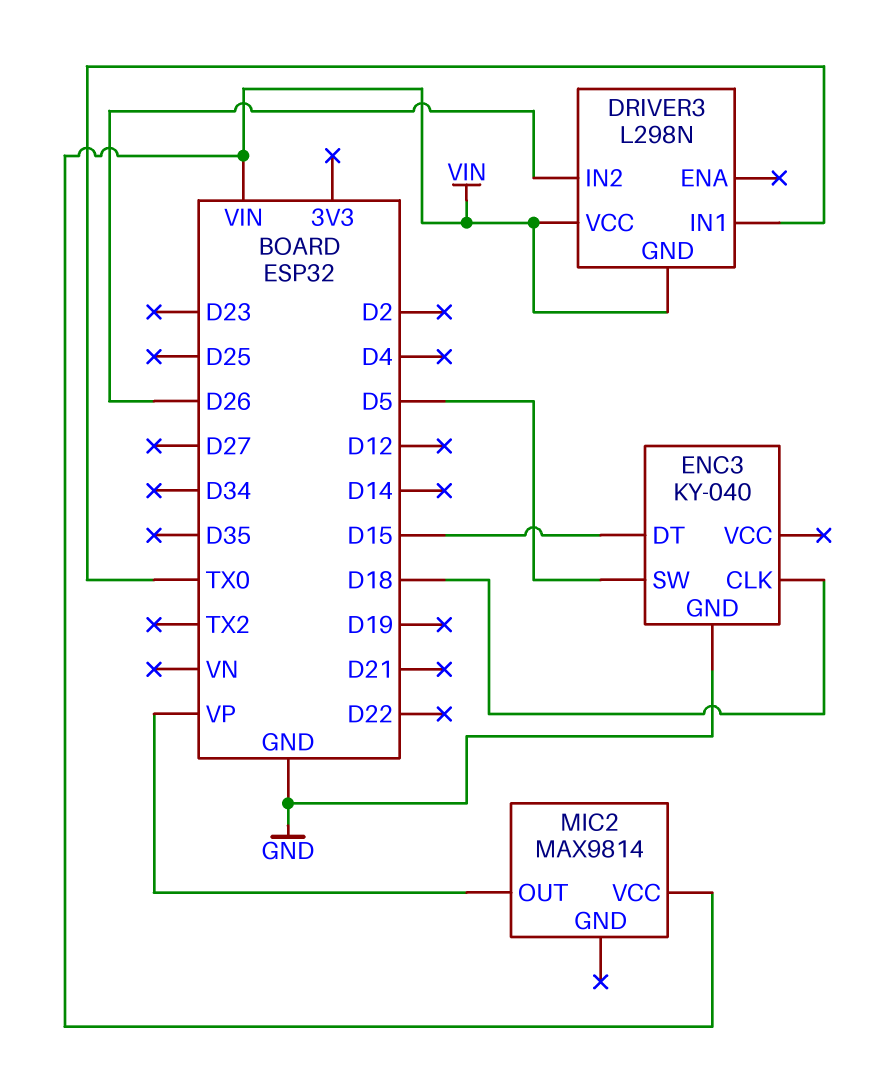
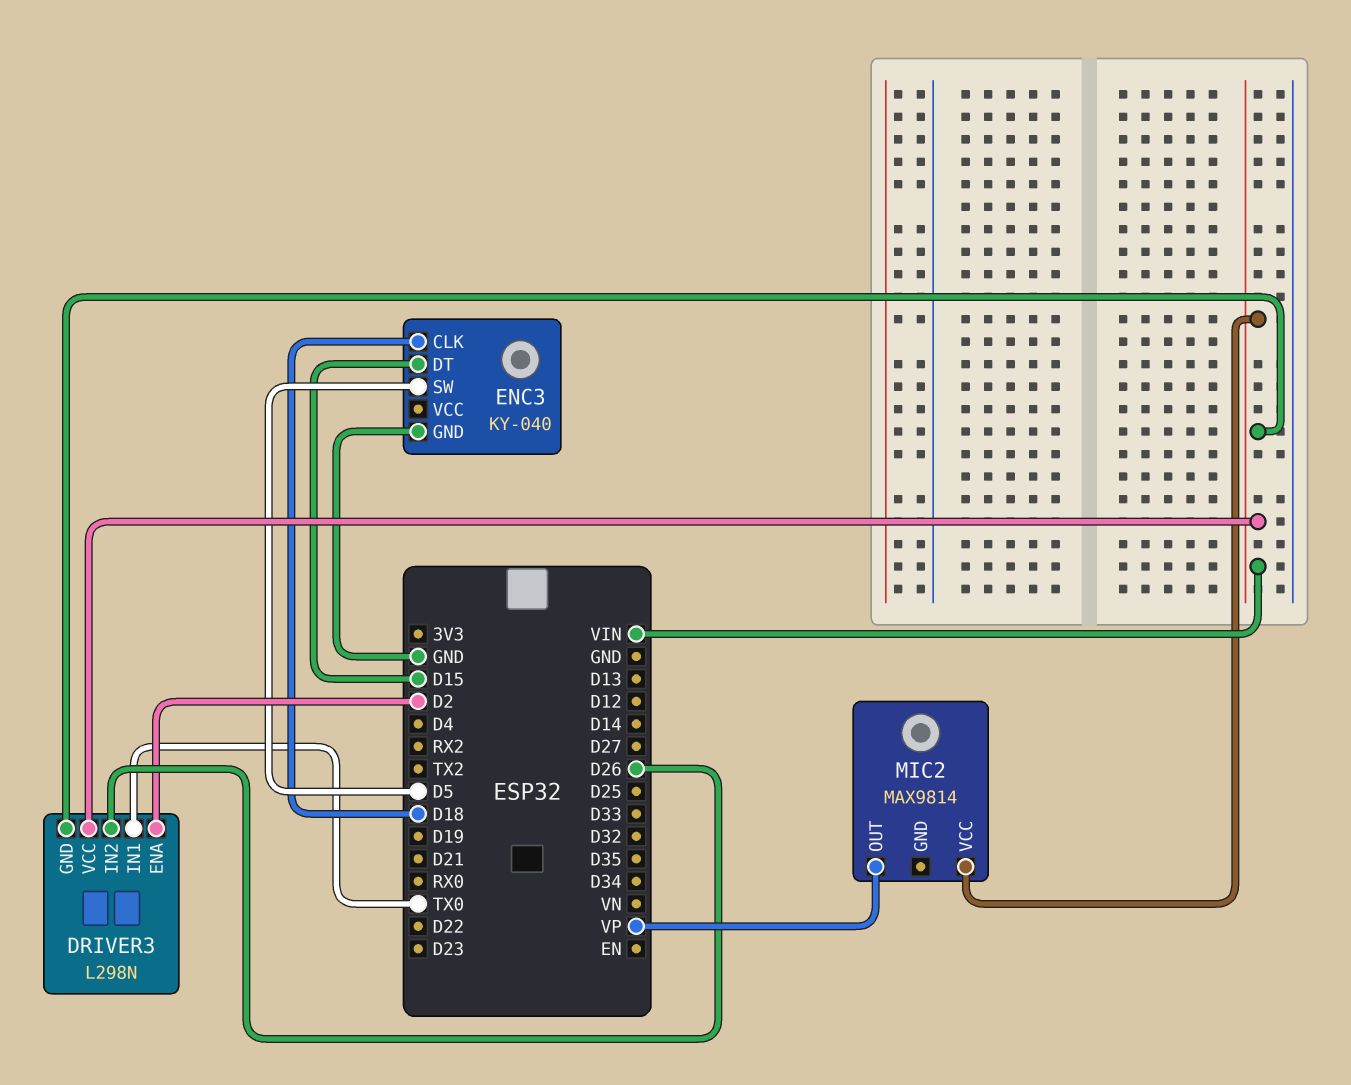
DRIVER3 pin ENA: none -> D2

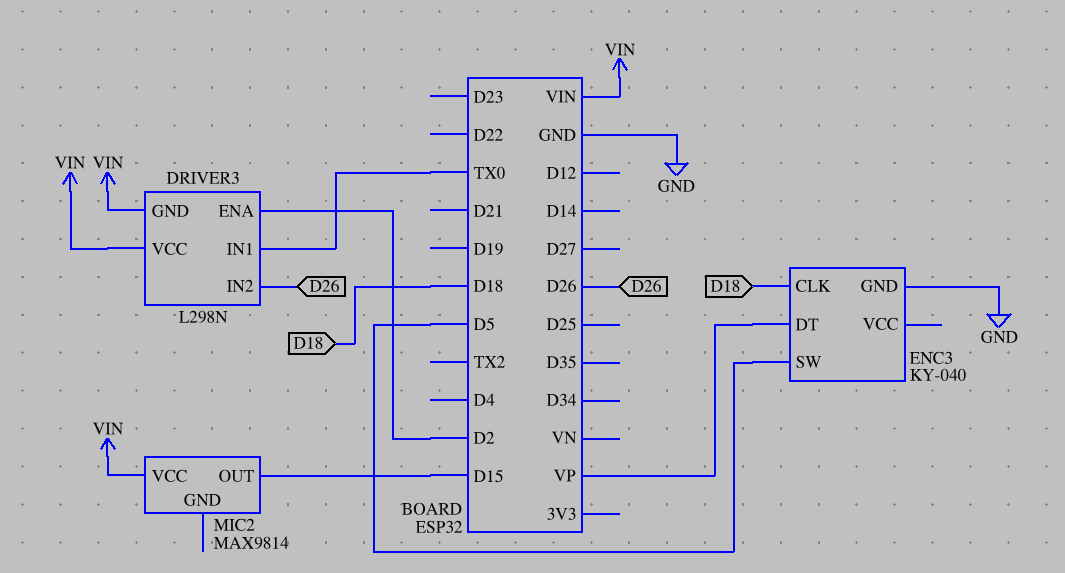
ENC3 pin DT: D15 -> VP
MIC2 pin OUT: VP -> D15

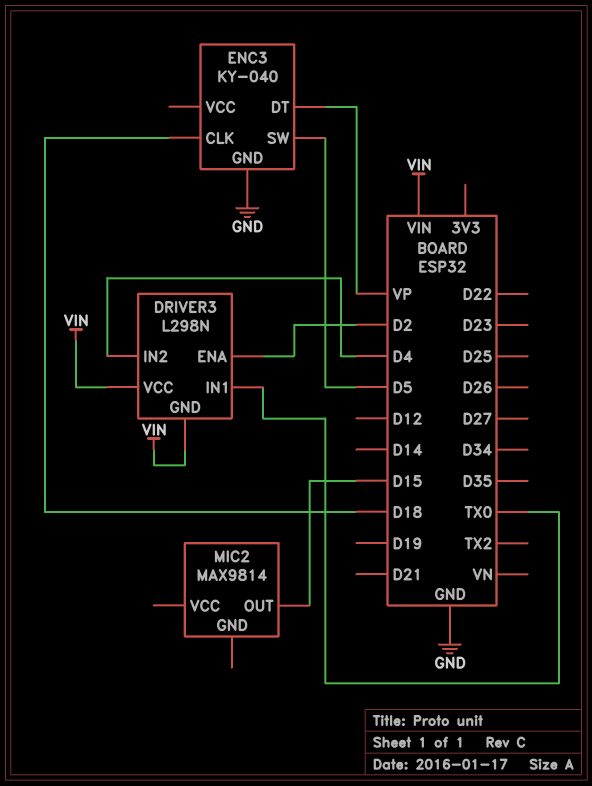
DRIVER3 pin IN2: D26 -> D4
MIC2 pin VCC: VIN -> none

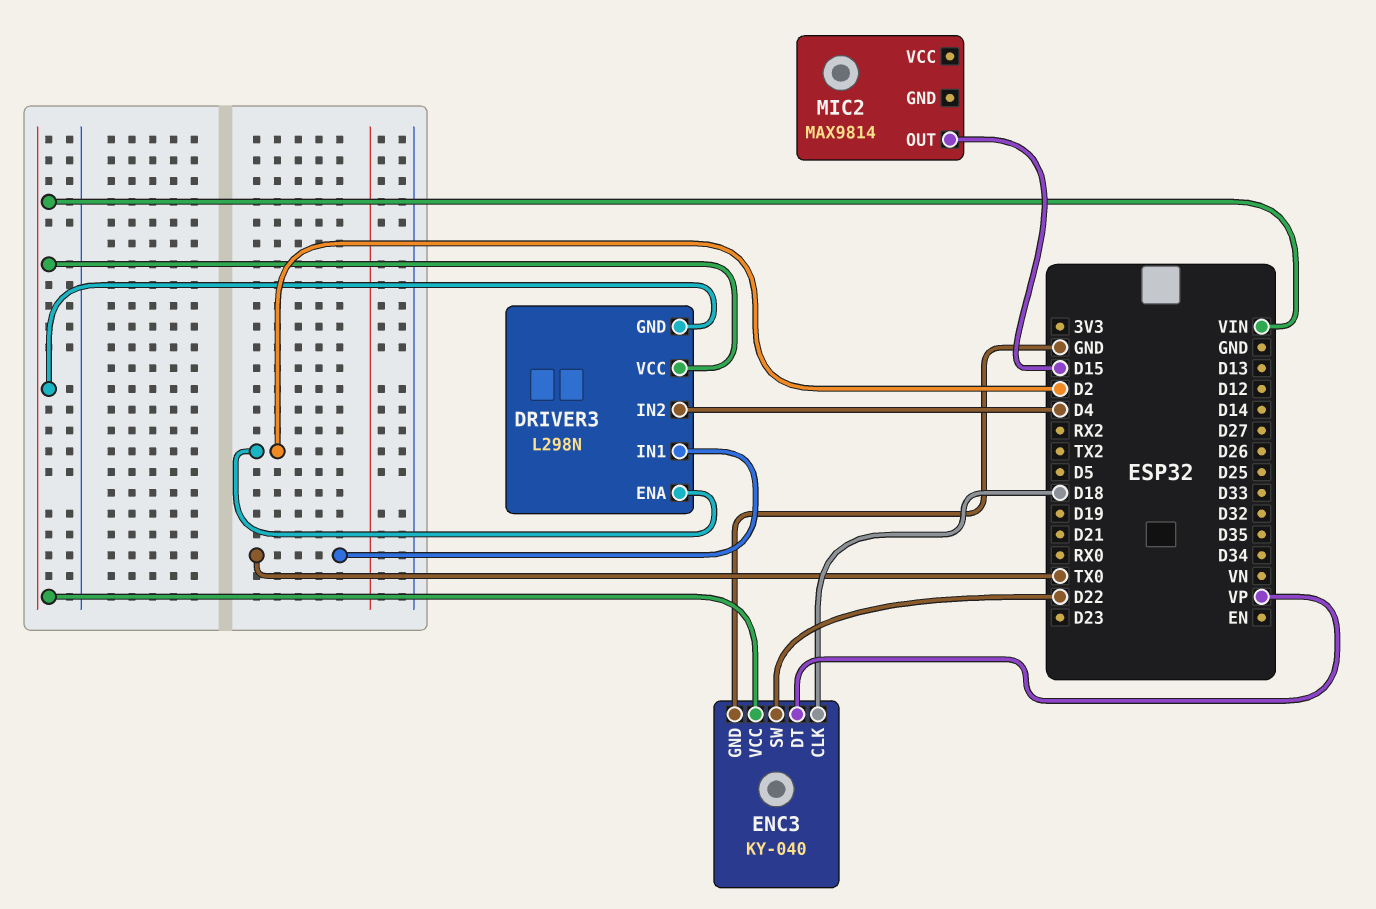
ENC3 pin SW: D5 -> D22
ENC3 pin VCC: none -> VIN

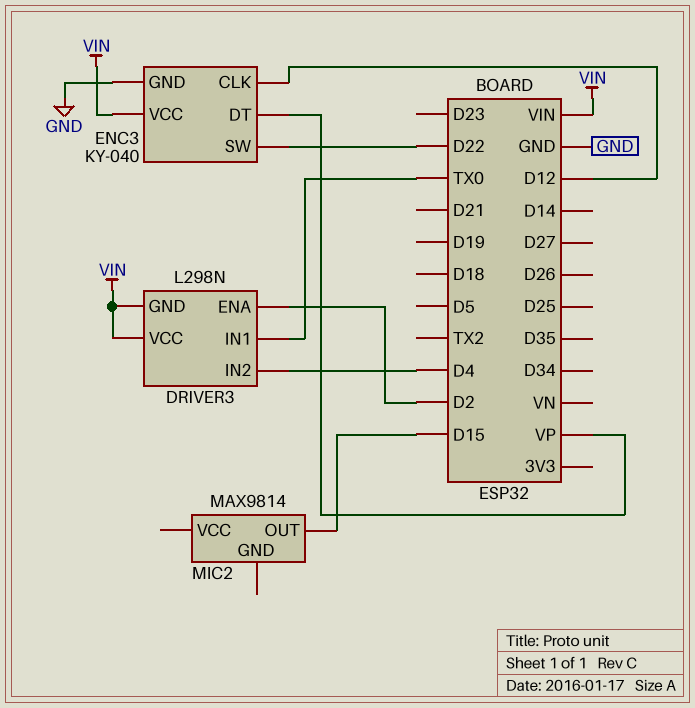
ENC3 pin CLK: D18 -> D12

